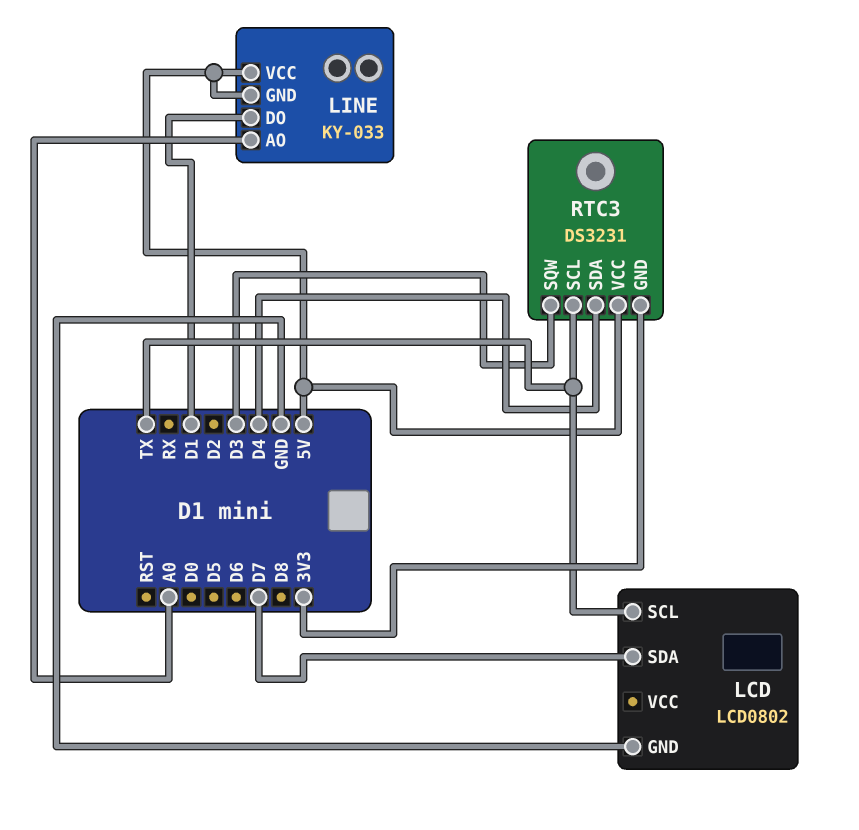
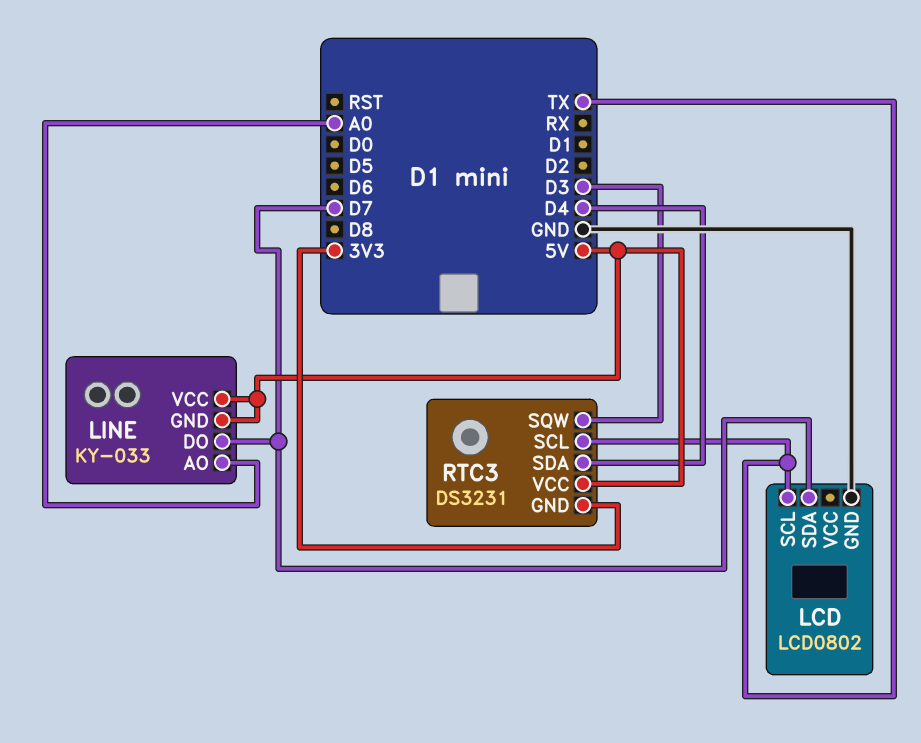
LINE pin DO: D1 -> D7

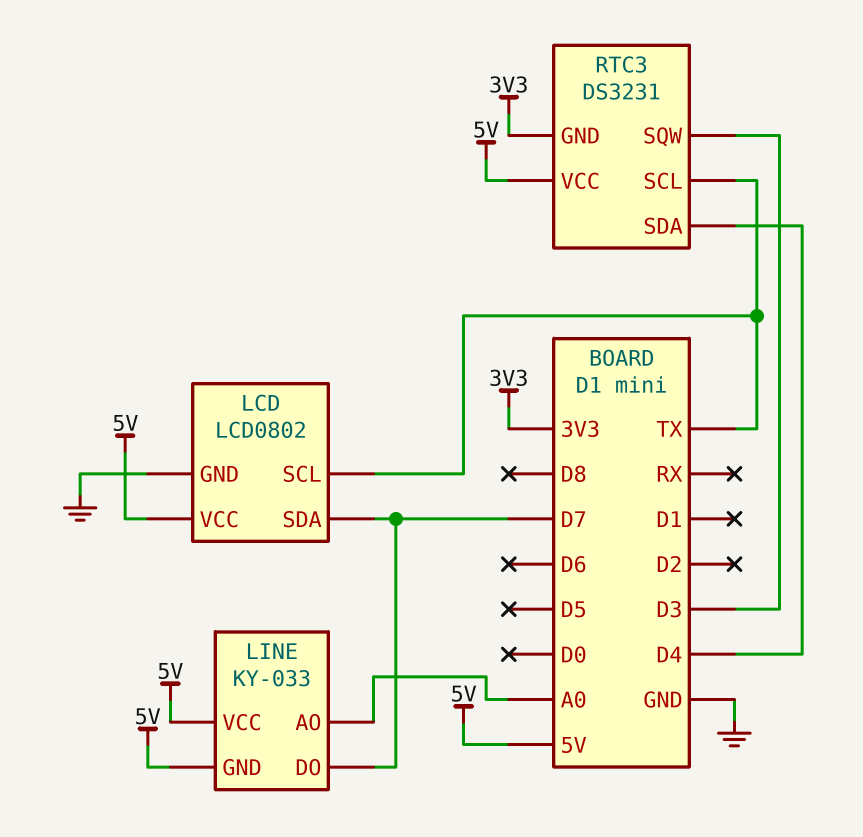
LCD pin VCC: none -> 5V

